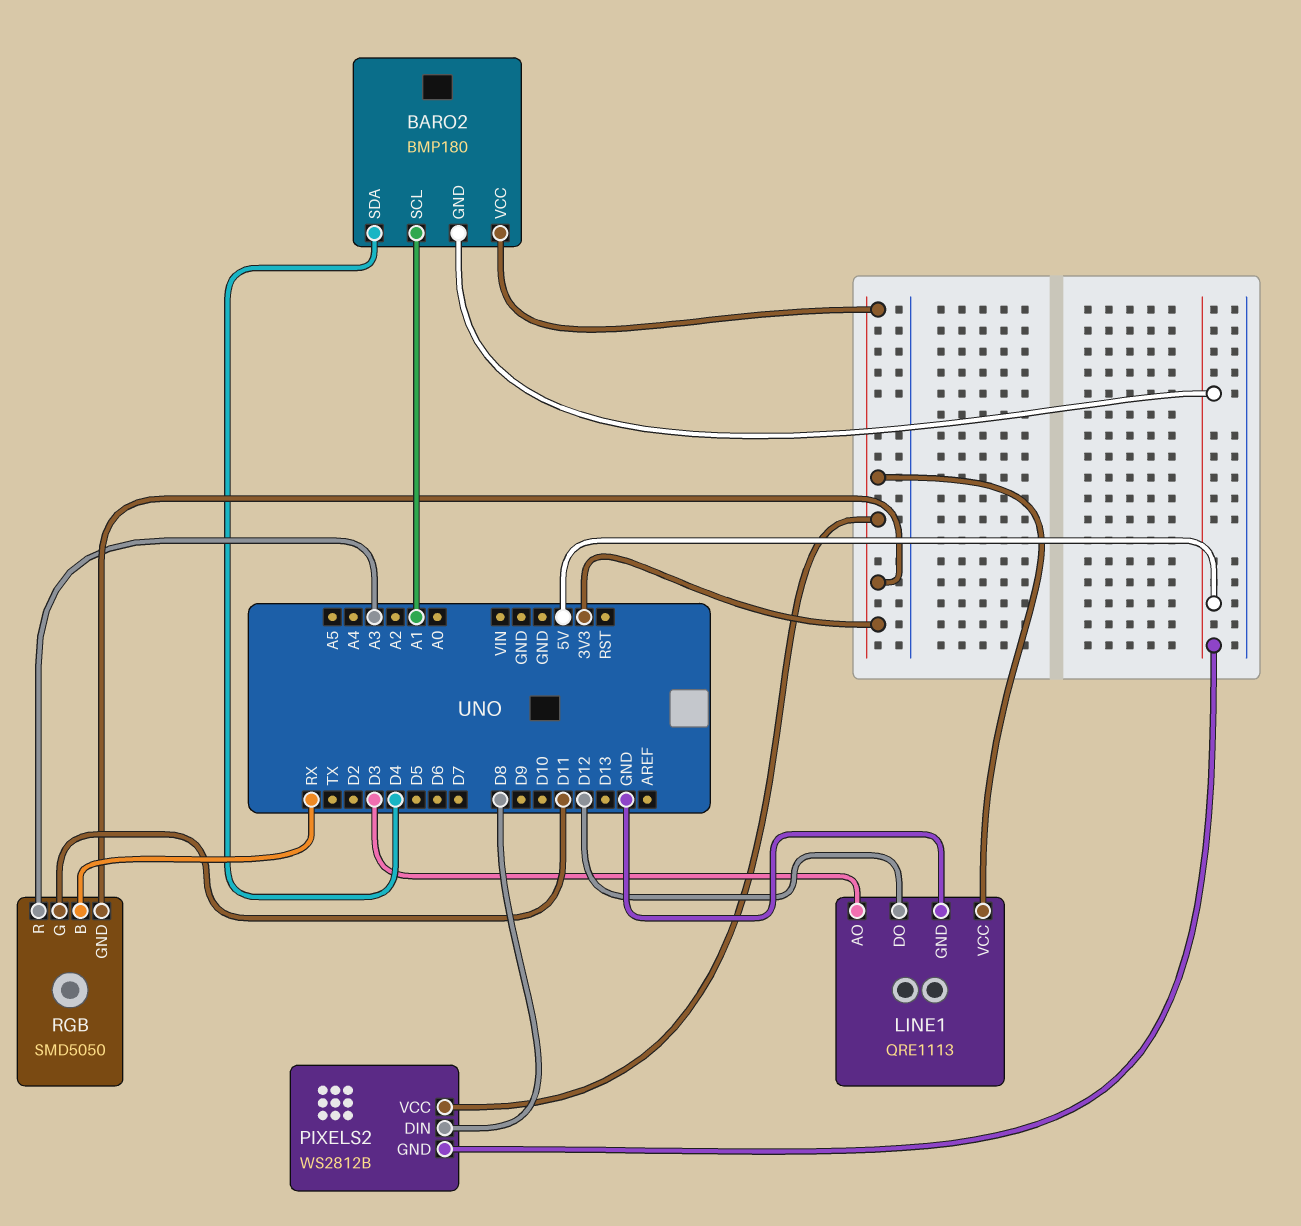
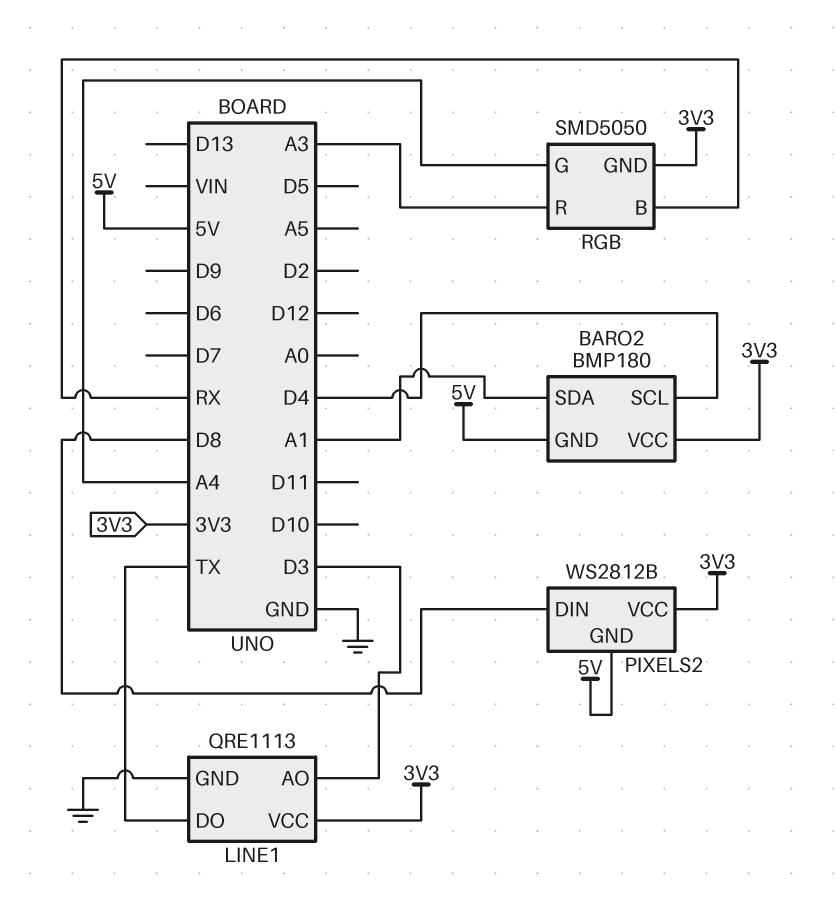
BARO2 pin SCL: A1 -> D4
BARO2 pin SDA: D4 -> A1
LINE1 pin DO: D12 -> TX
RGB pin G: D11 -> A4

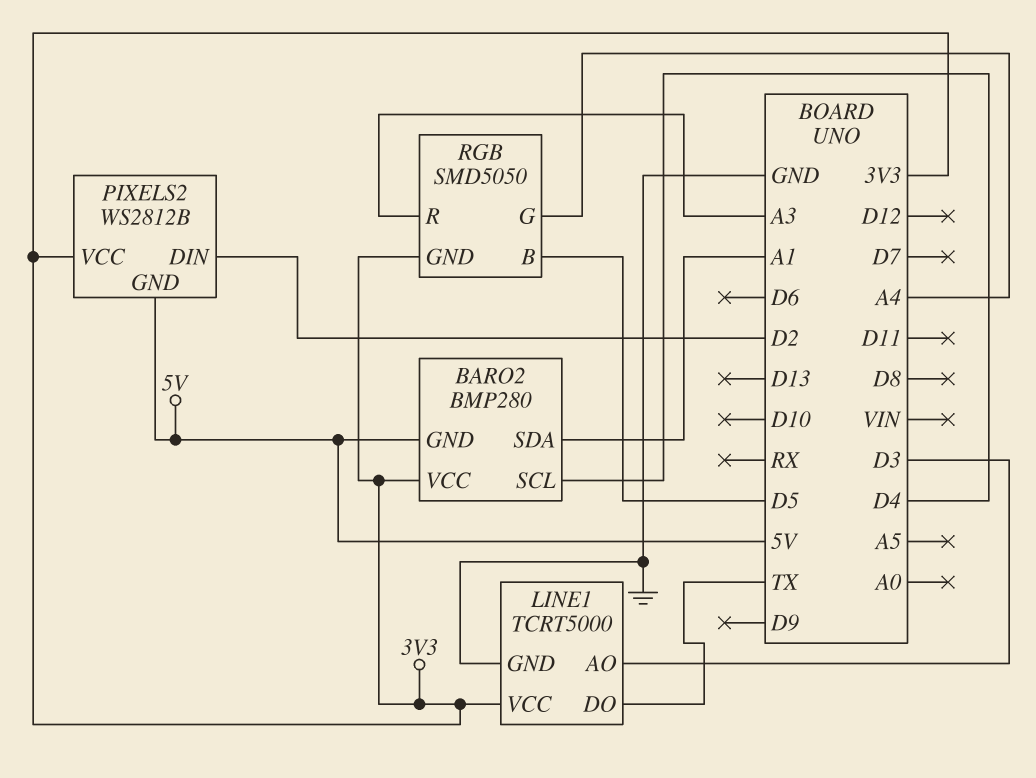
BARO2: BMP180 -> BMP280
LINE1: QRE1113 -> TCRT5000
PIXELS2 pin DIN: D8 -> D2
RGB pin B: RX -> D5

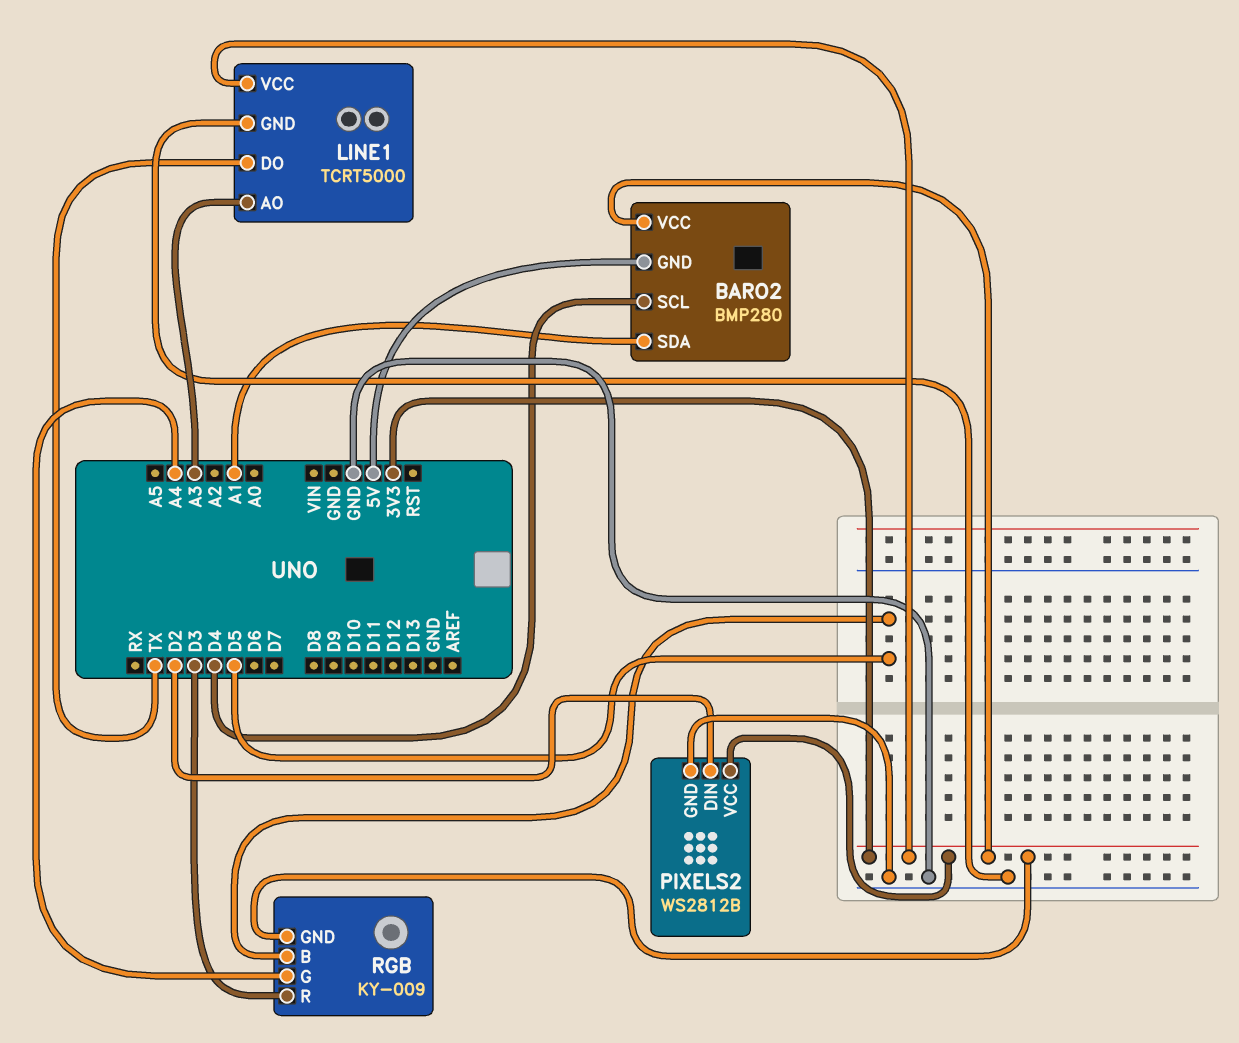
LINE1 pin AO: D3 -> A3
PIXELS2 pin GND: 5V -> GND
RGB: SMD5050 -> KY-009
RGB pin R: A3 -> D3

